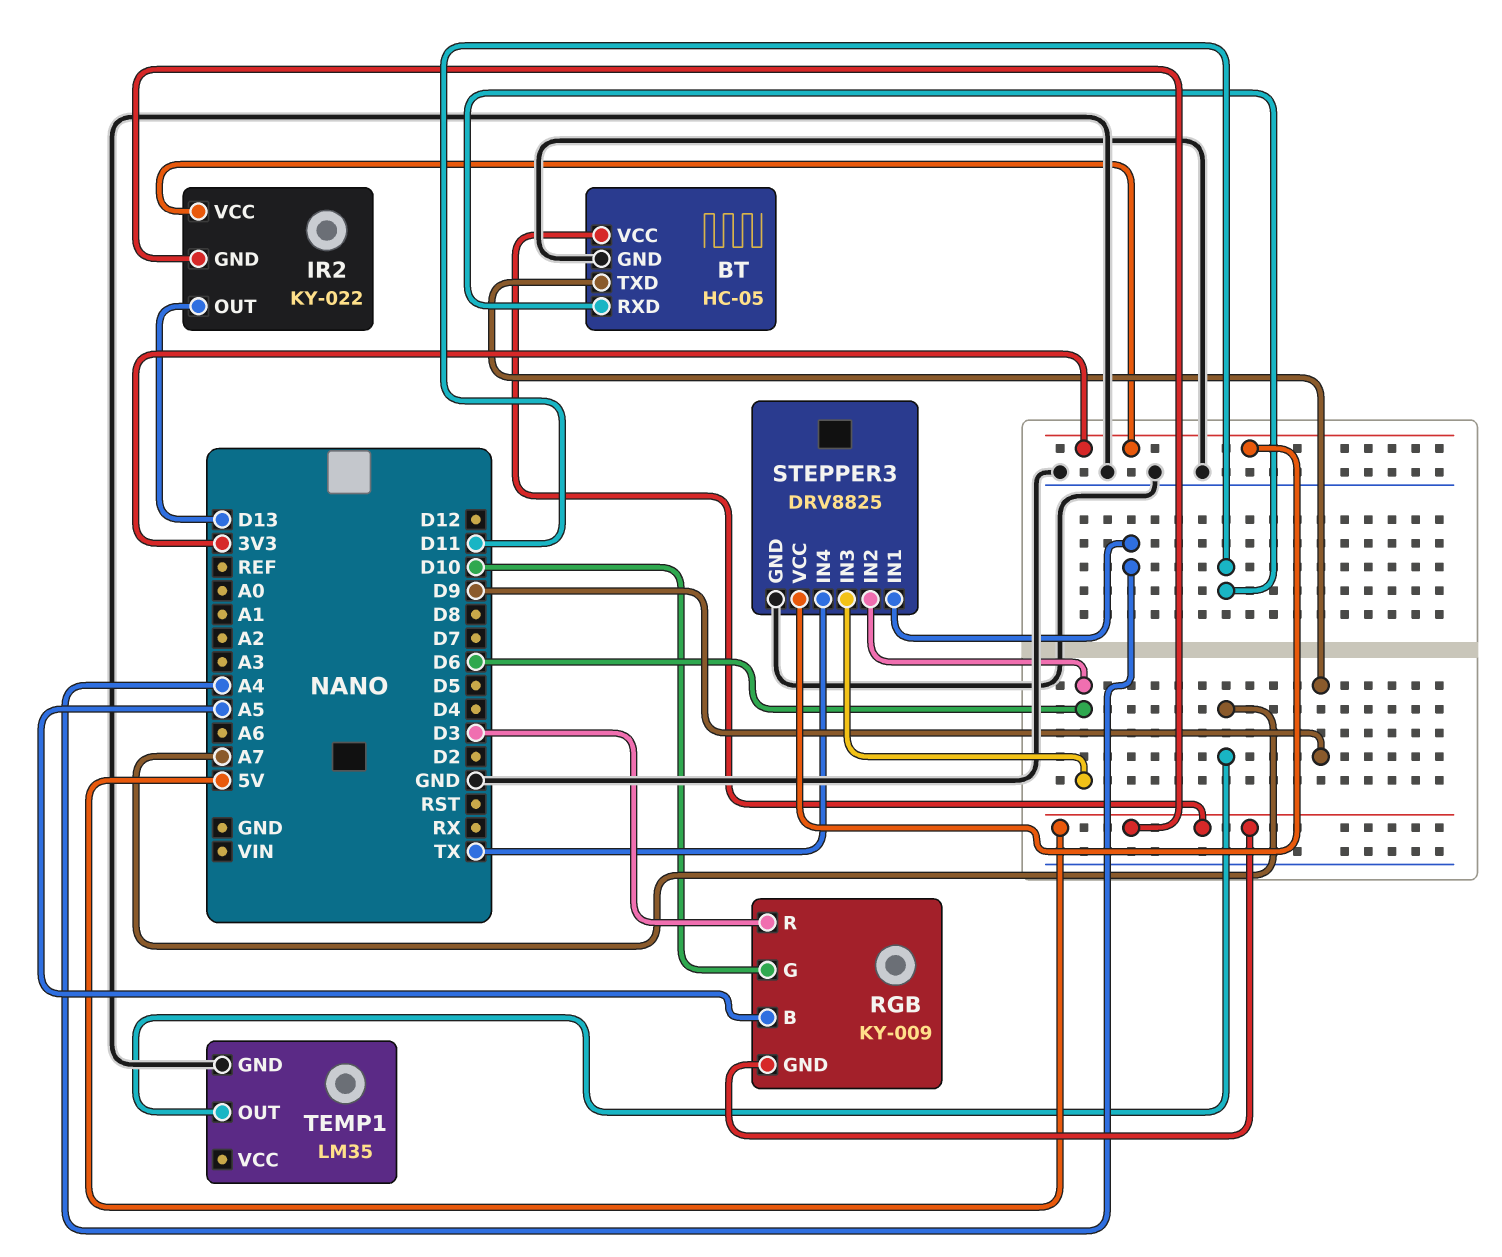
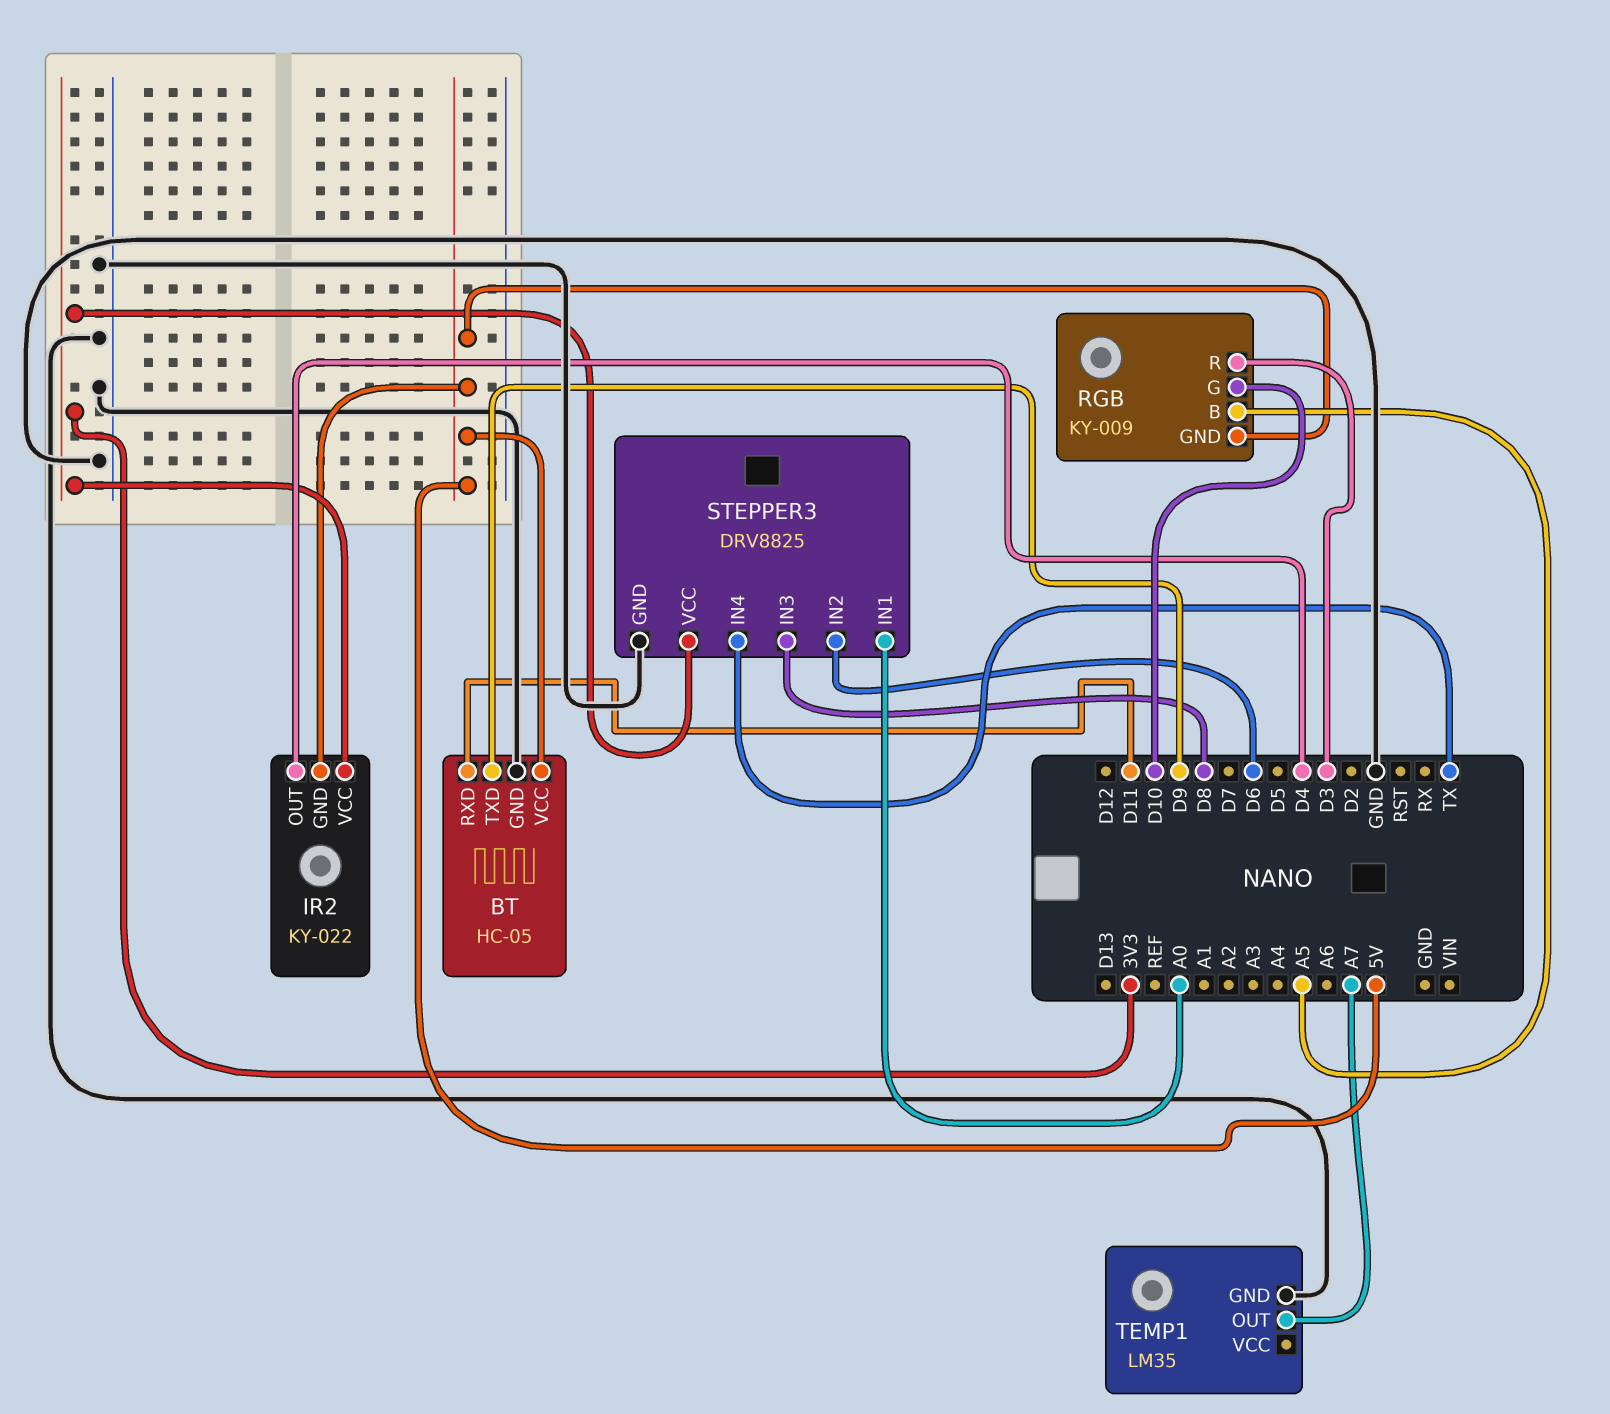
IR2 pin OUT: D13 -> D4
STEPPER3 pin IN1: A4 -> A0
STEPPER3 pin IN3: D6 -> D8

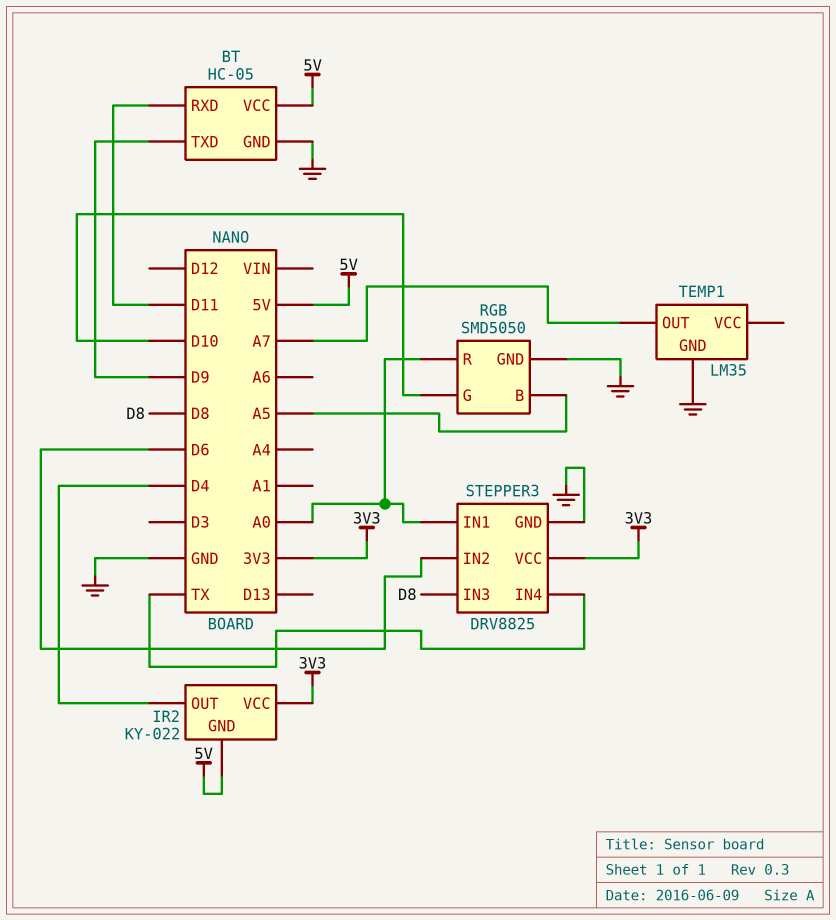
RGB: KY-009 -> SMD5050
RGB pin GND: 5V -> GND
RGB pin R: D3 -> A0

